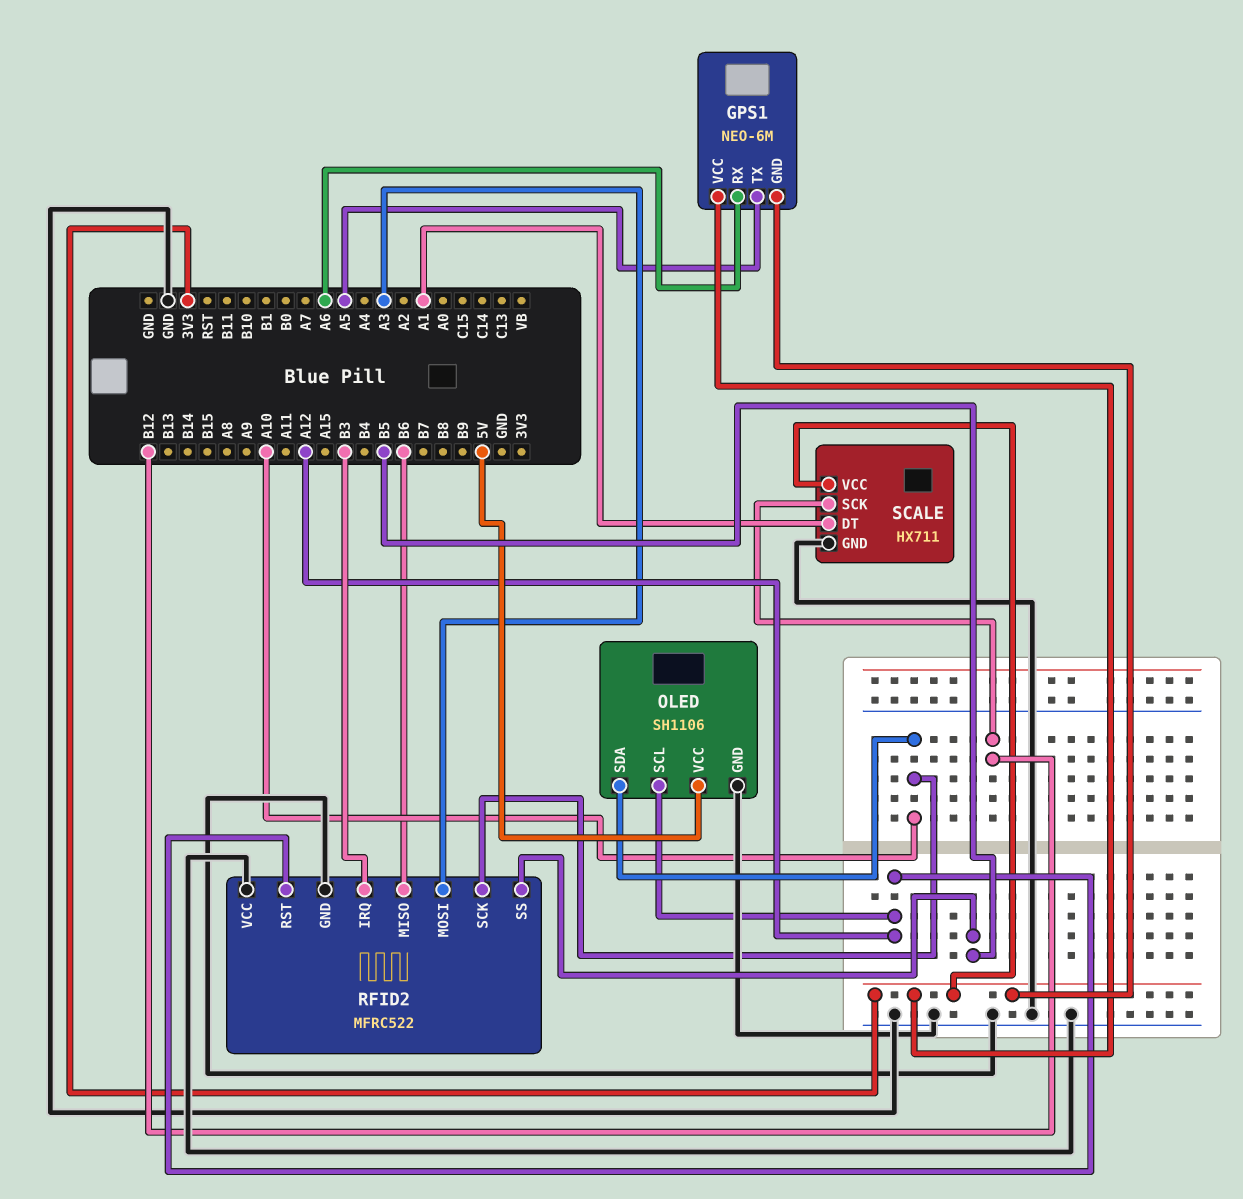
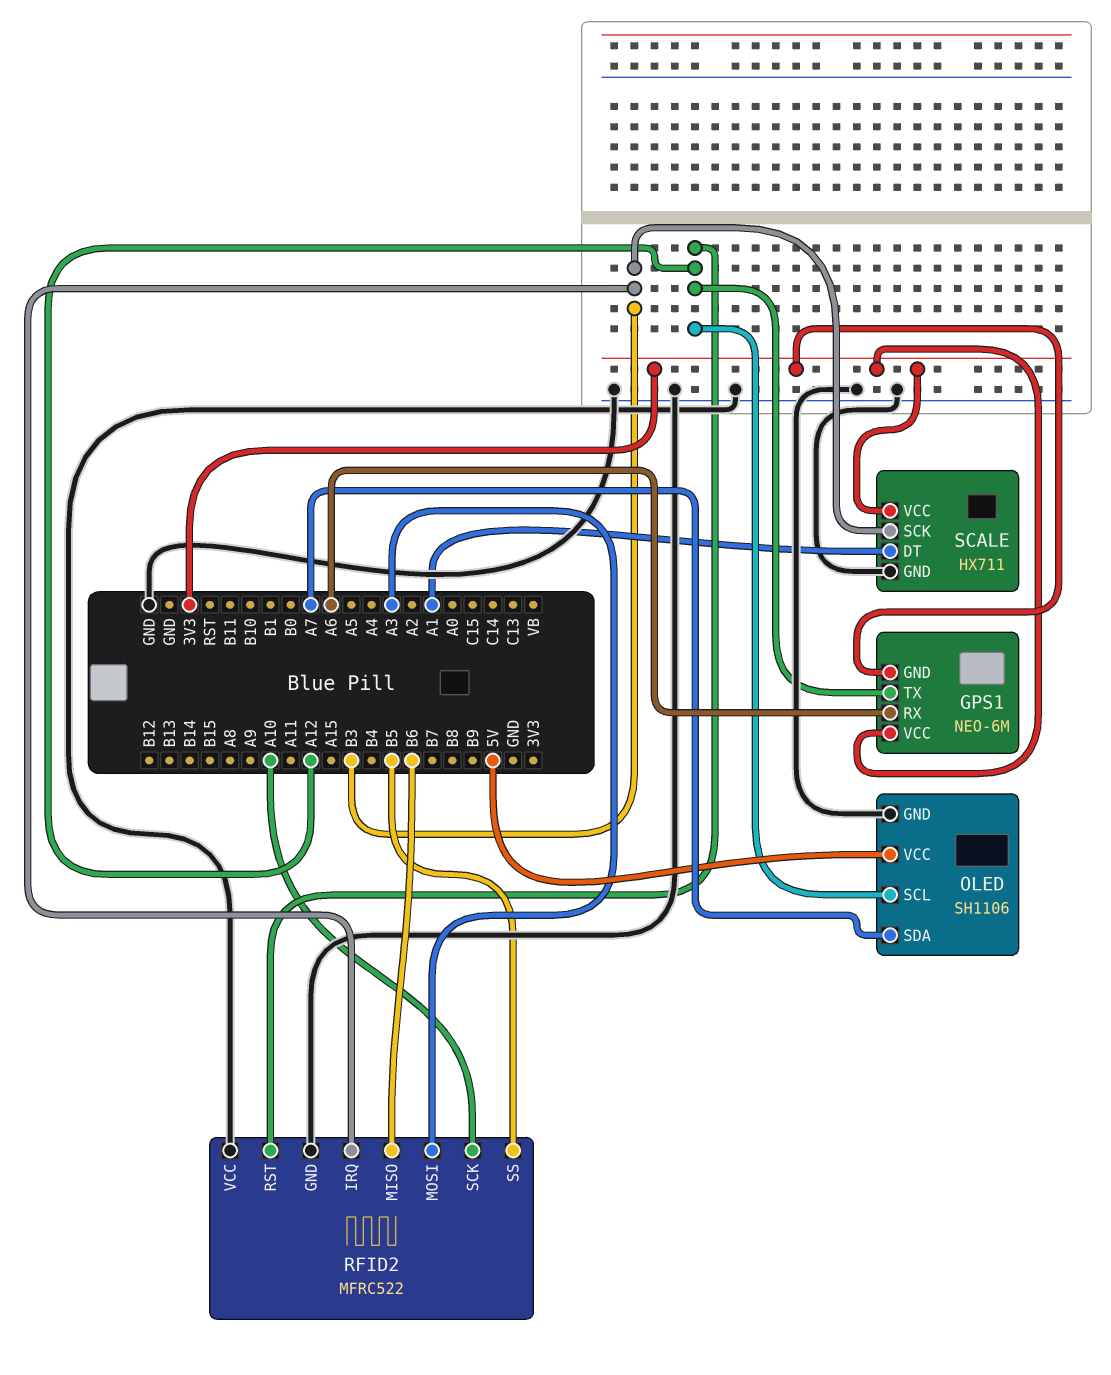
GPS1 pin TX: A5 -> A12
OLED pin SDA: A10 -> A7
SCALE pin SCK: B12 -> B3

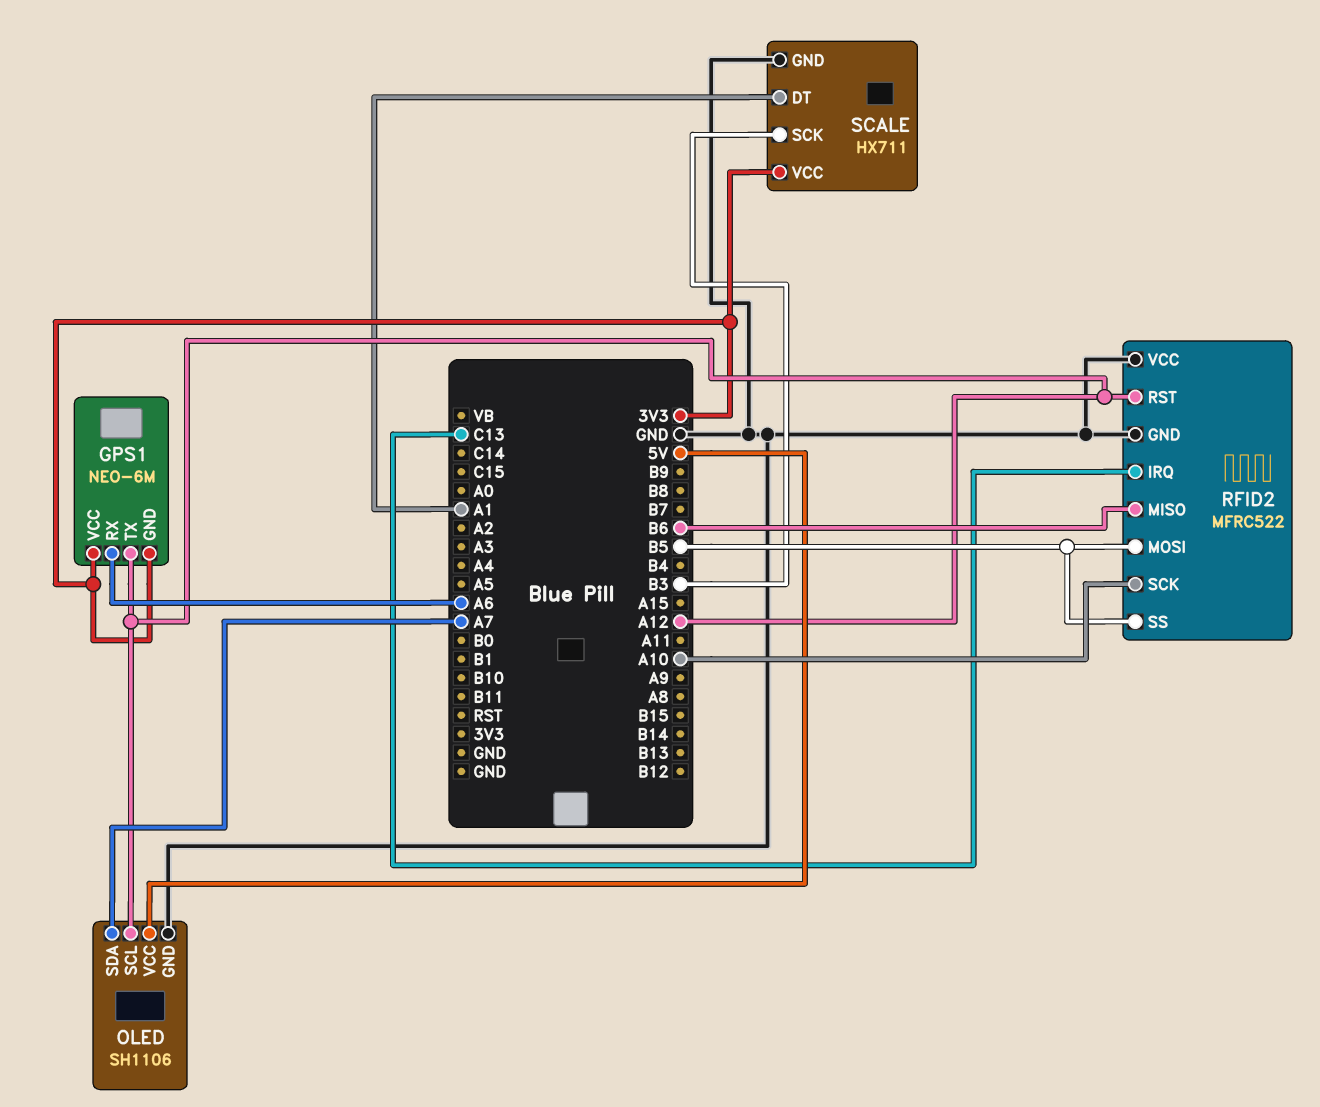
RFID2 pin IRQ: B3 -> C13
RFID2 pin MOSI: A3 -> B5

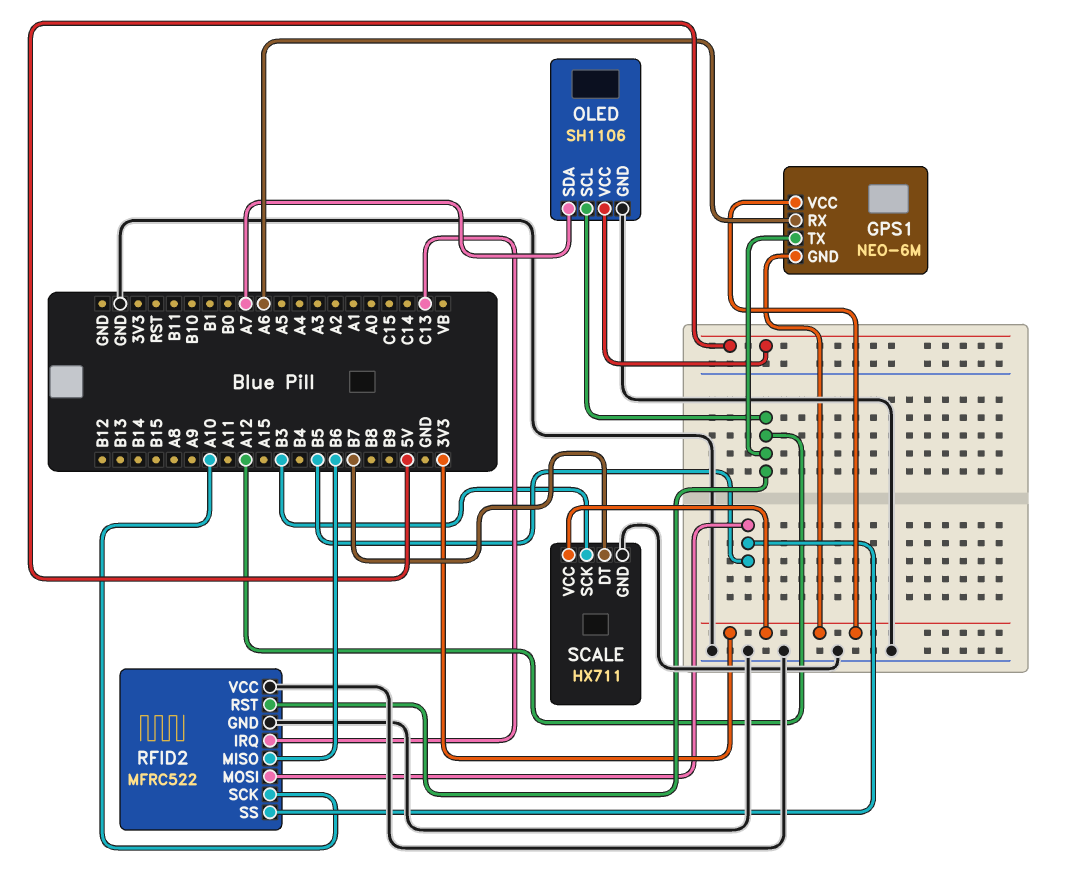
SCALE pin DT: A1 -> B7

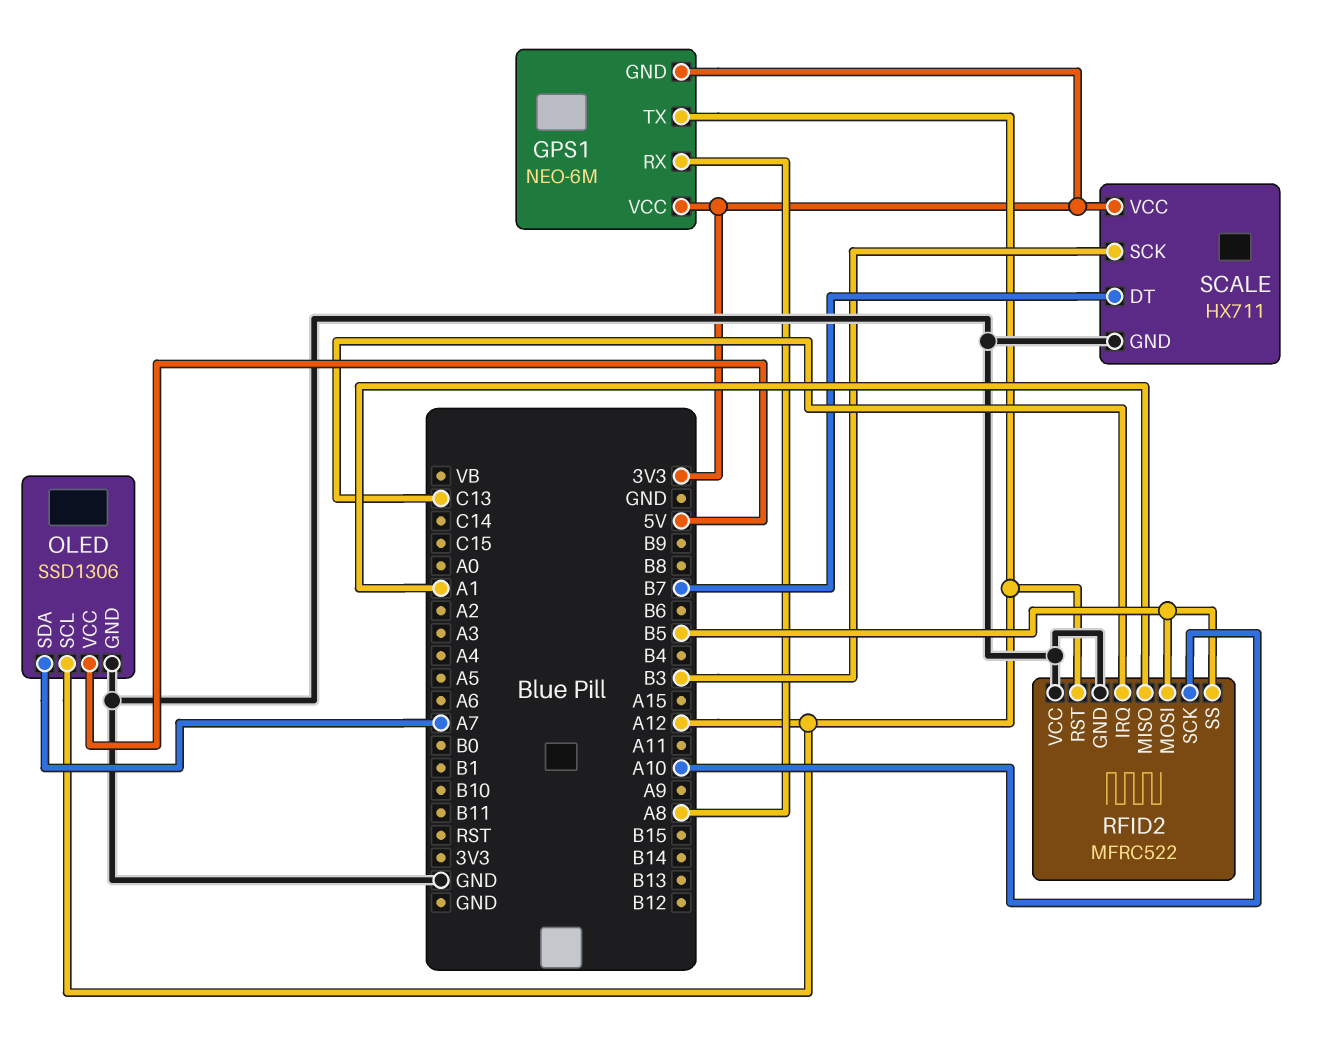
GPS1 pin RX: A6 -> A8
OLED: SH1106 -> SSD1306
RFID2 pin MISO: B6 -> A1

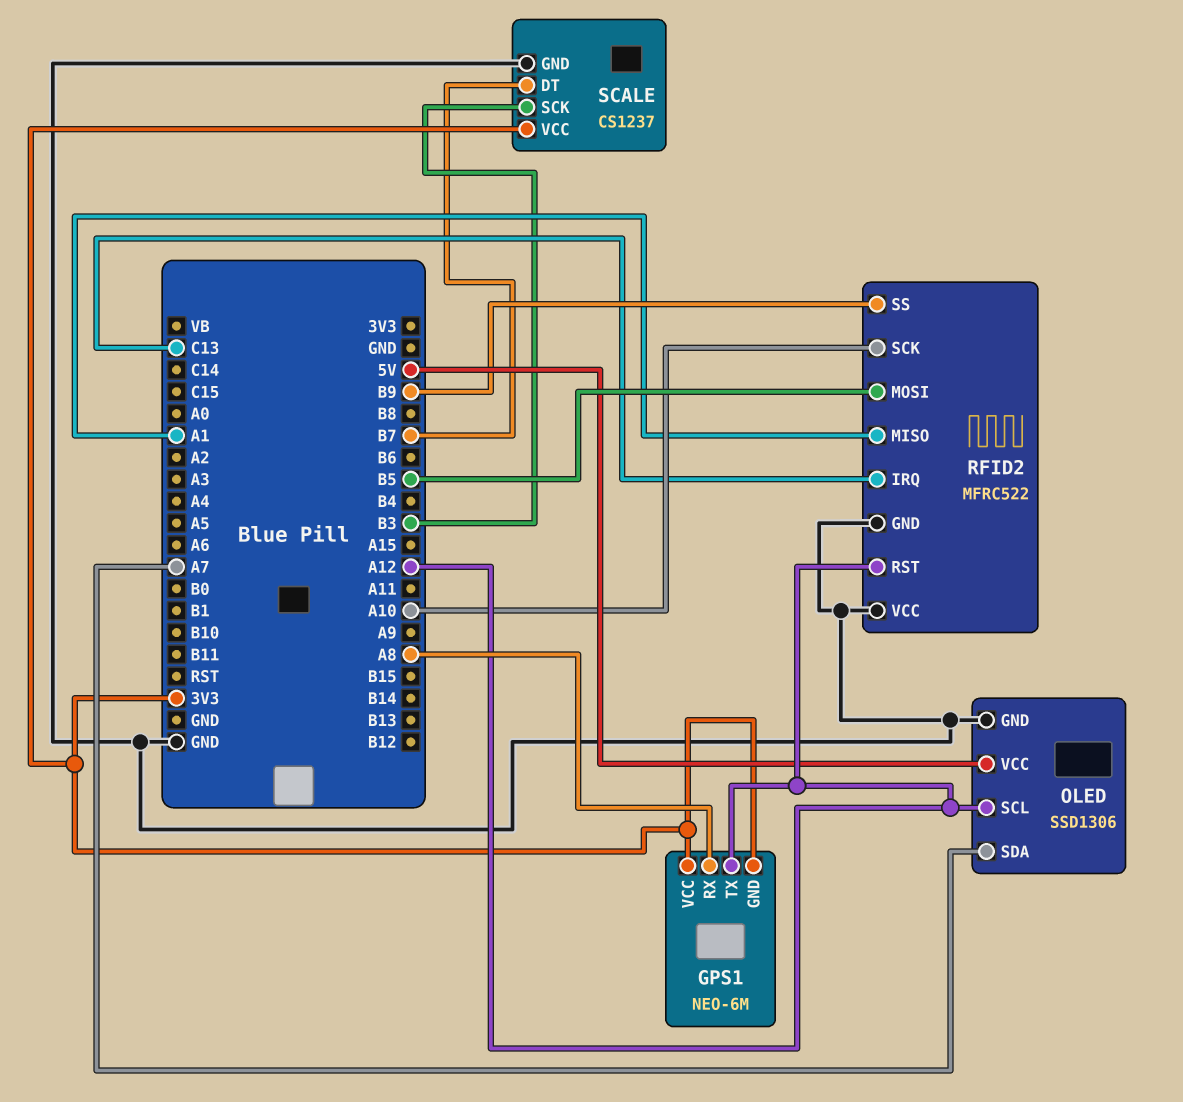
RFID2 pin SS: B5 -> B9
SCALE: HX711 -> CS1237

